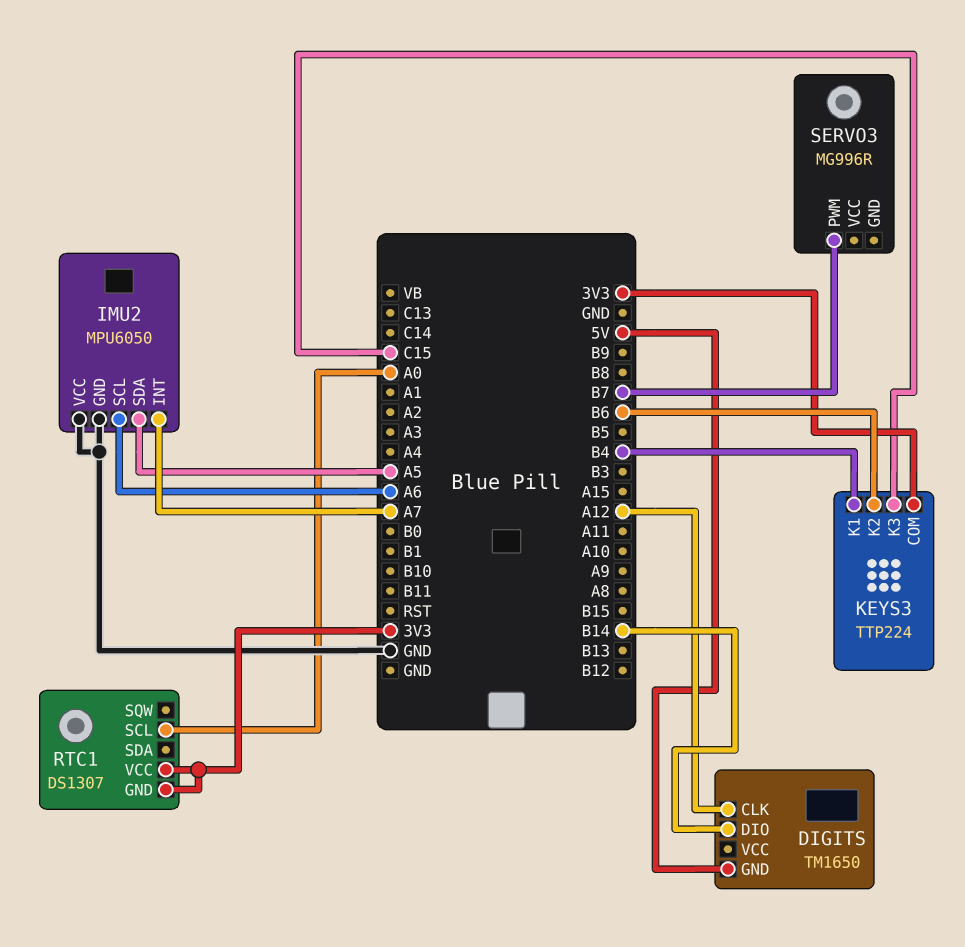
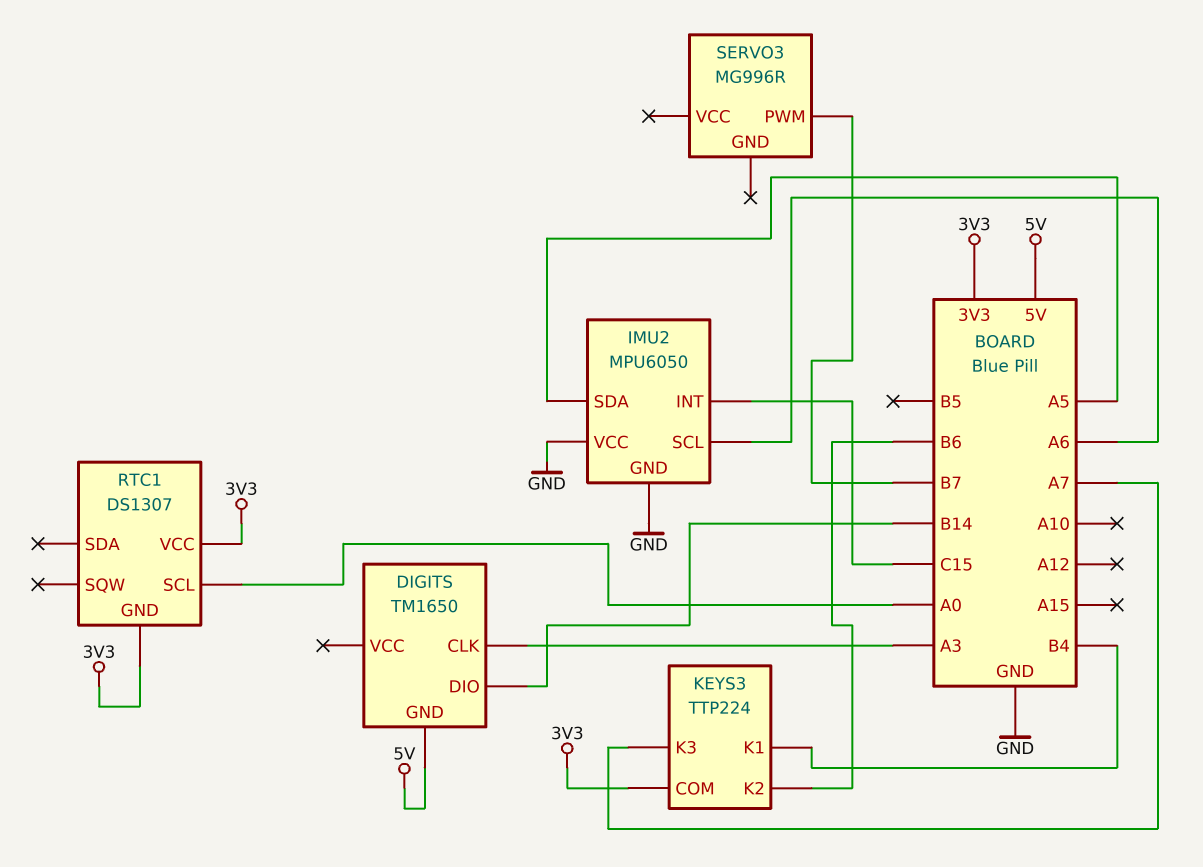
DIGITS pin CLK: A12 -> A3
IMU2 pin INT: A7 -> C15
KEYS3 pin K3: C15 -> A7

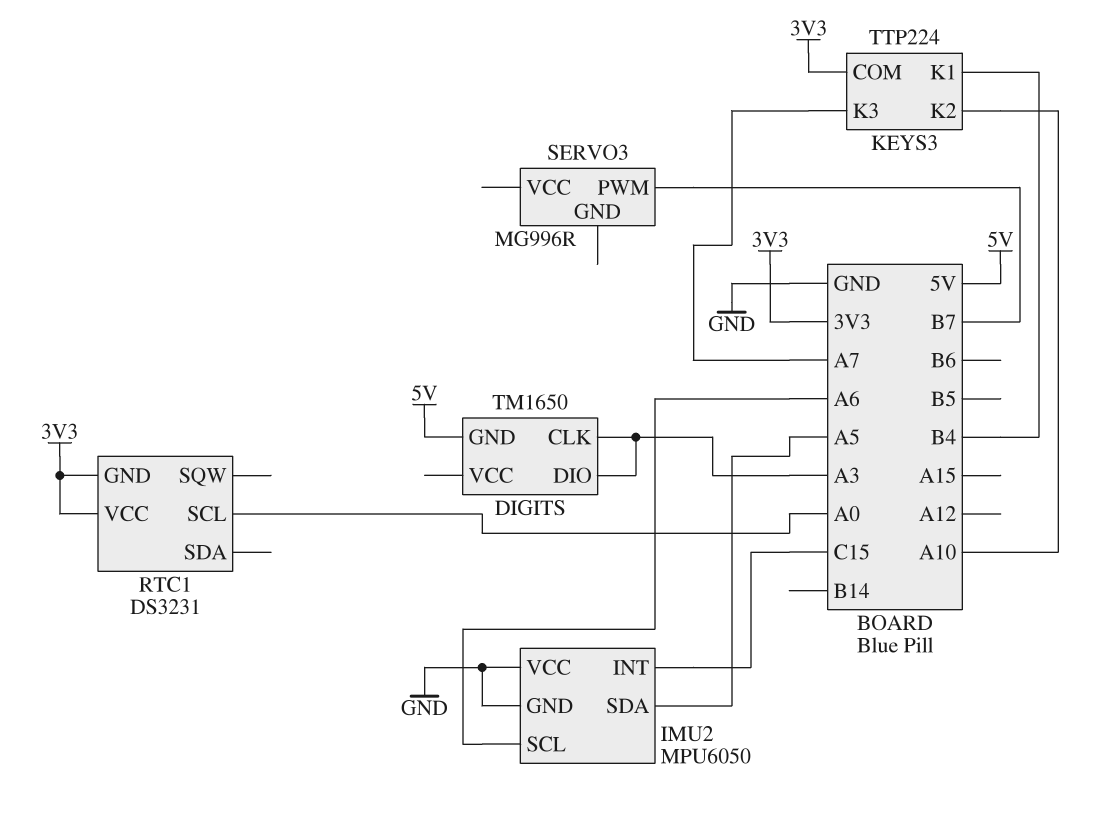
DIGITS pin DIO: B14 -> A3
KEYS3 pin K2: B6 -> A10
RTC1: DS1307 -> DS3231

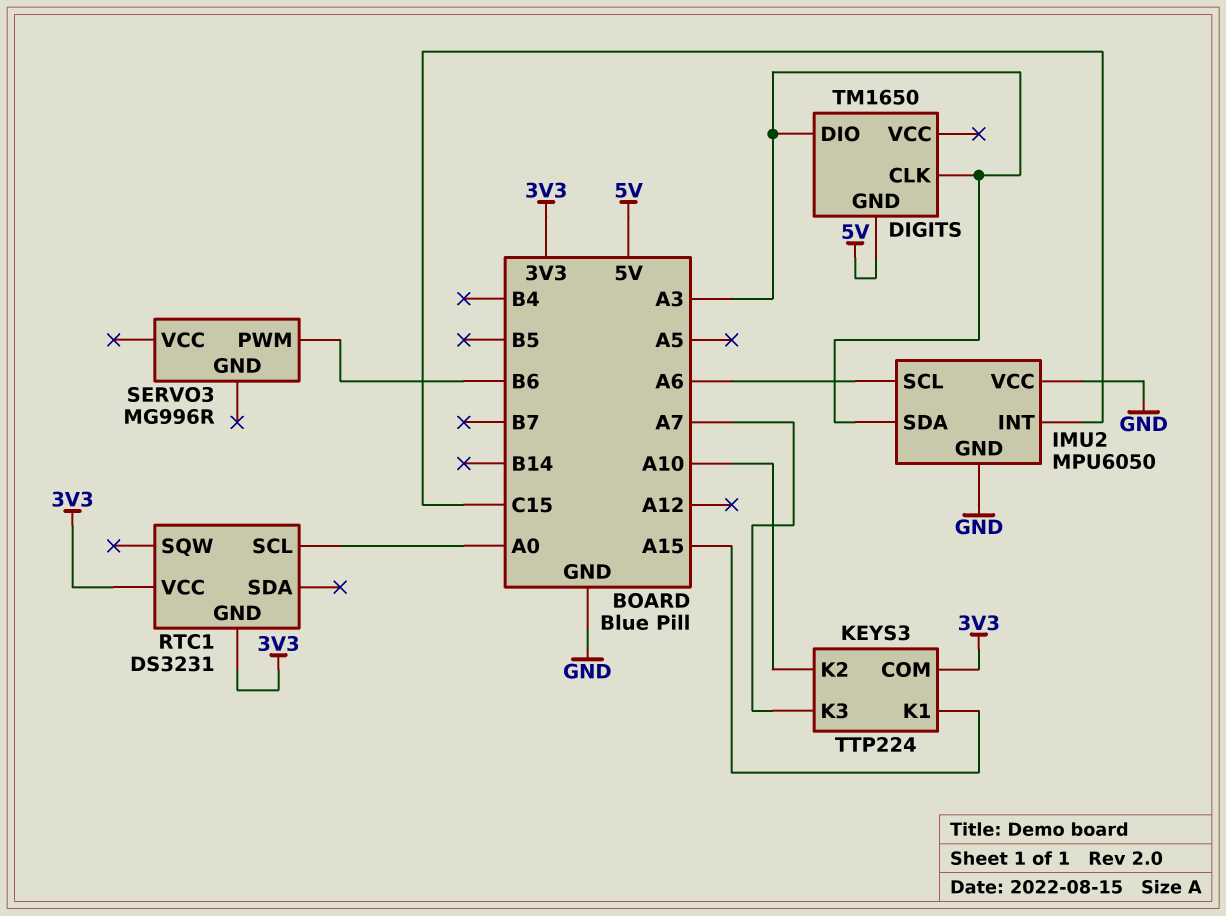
IMU2 pin SDA: A5 -> A3
KEYS3 pin K1: B4 -> A15
SERVO3 pin PWM: B7 -> B6

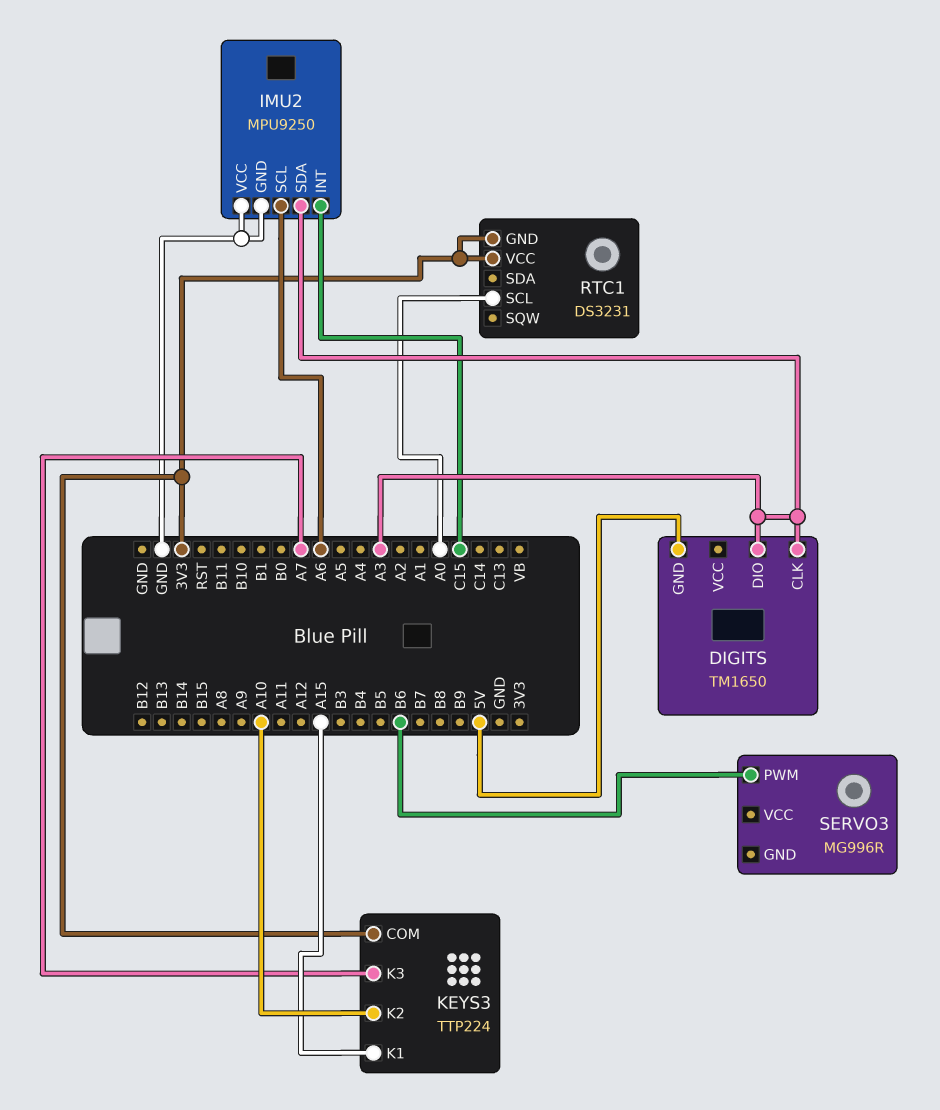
IMU2: MPU6050 -> MPU9250

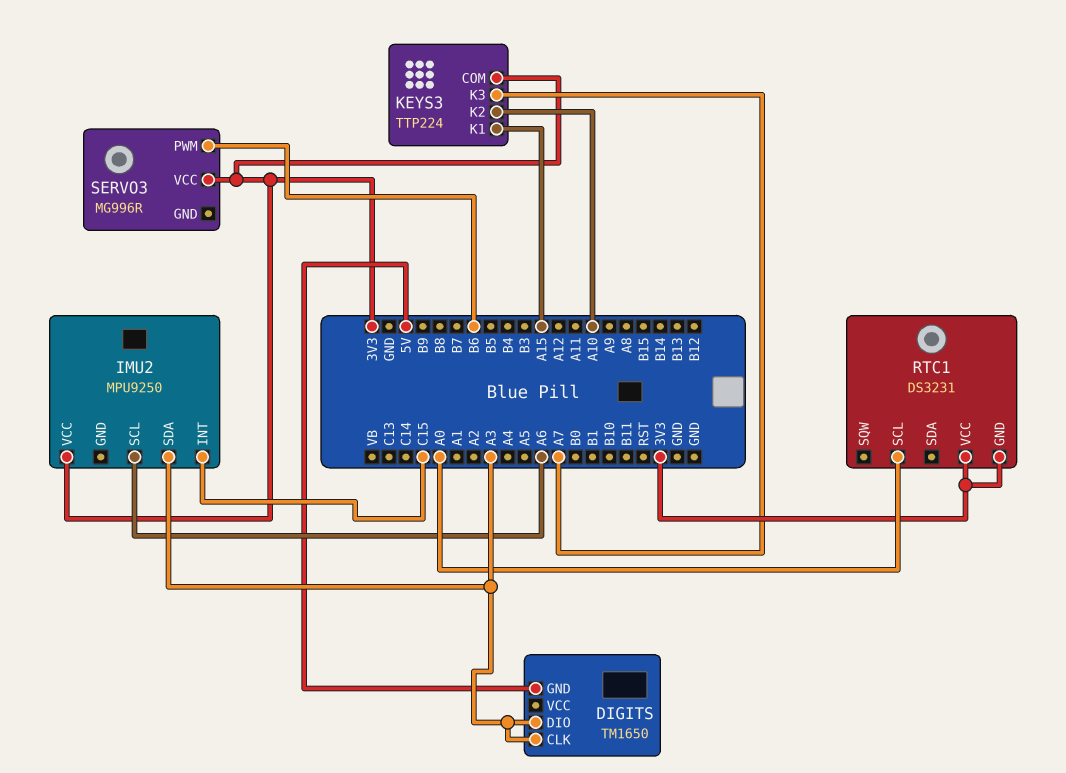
IMU2 pin GND: GND -> none
IMU2 pin VCC: GND -> 3V3
SERVO3 pin VCC: none -> 3V3

